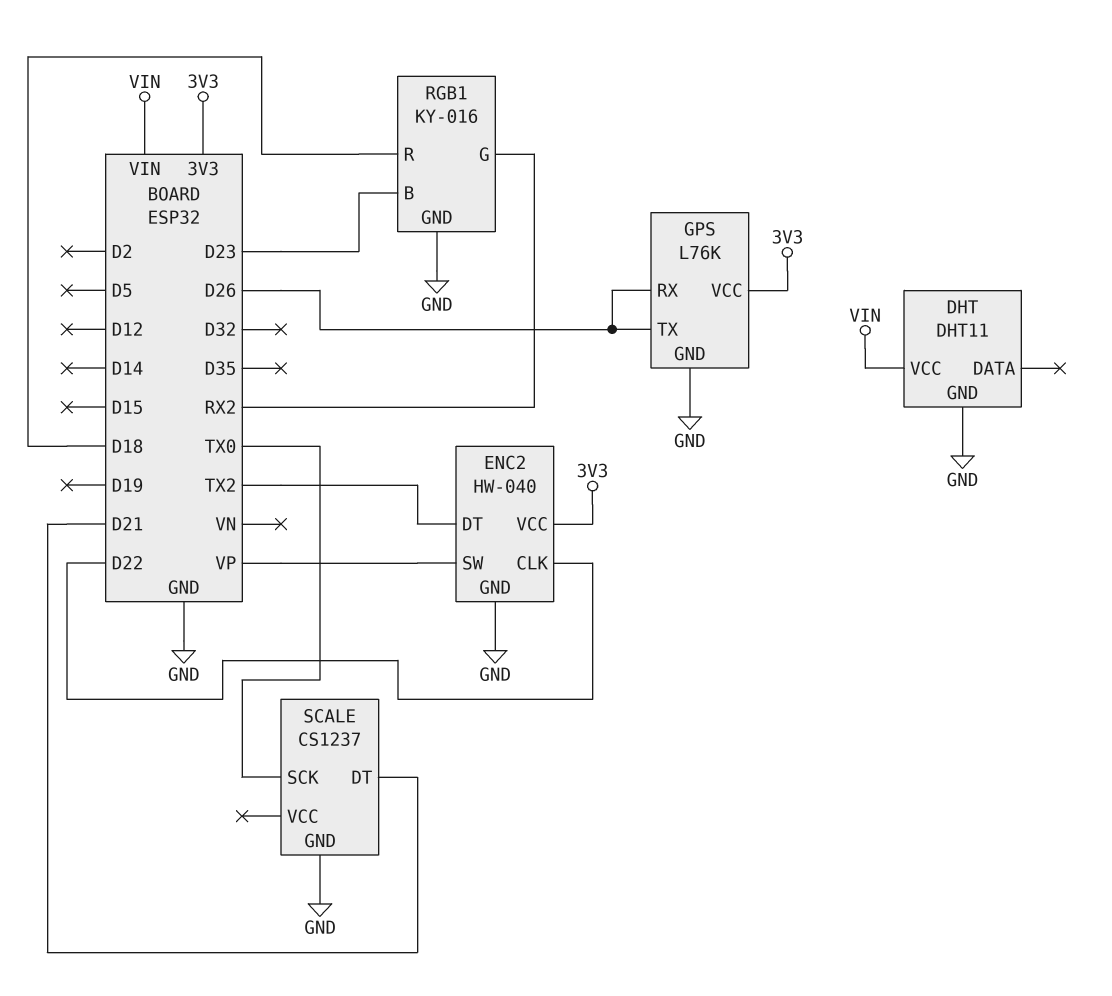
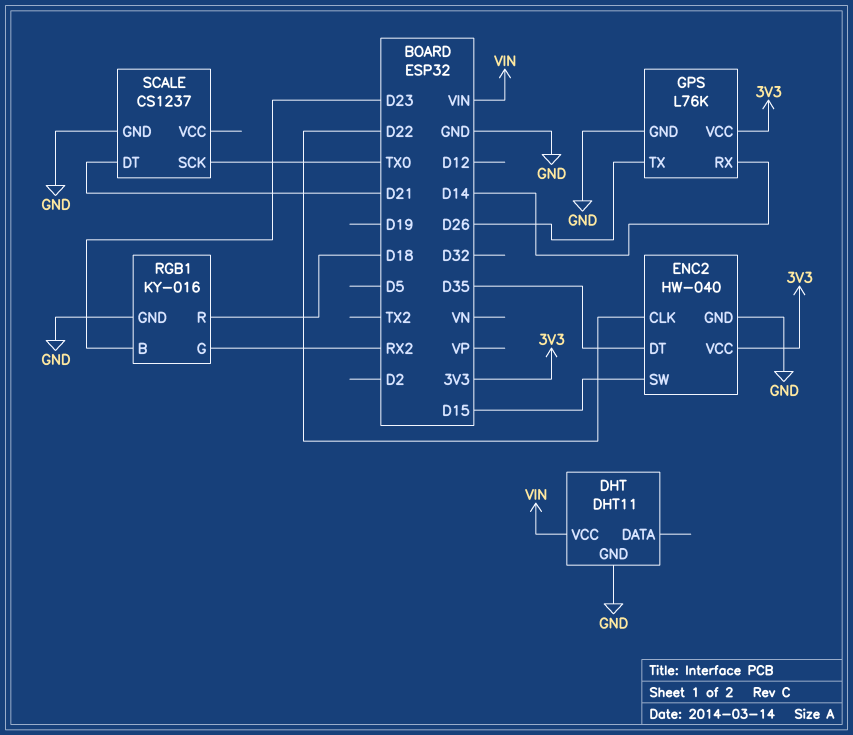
ENC2 pin DT: TX2 -> D35
ENC2 pin SW: VP -> D15
GPS pin RX: D26 -> D14

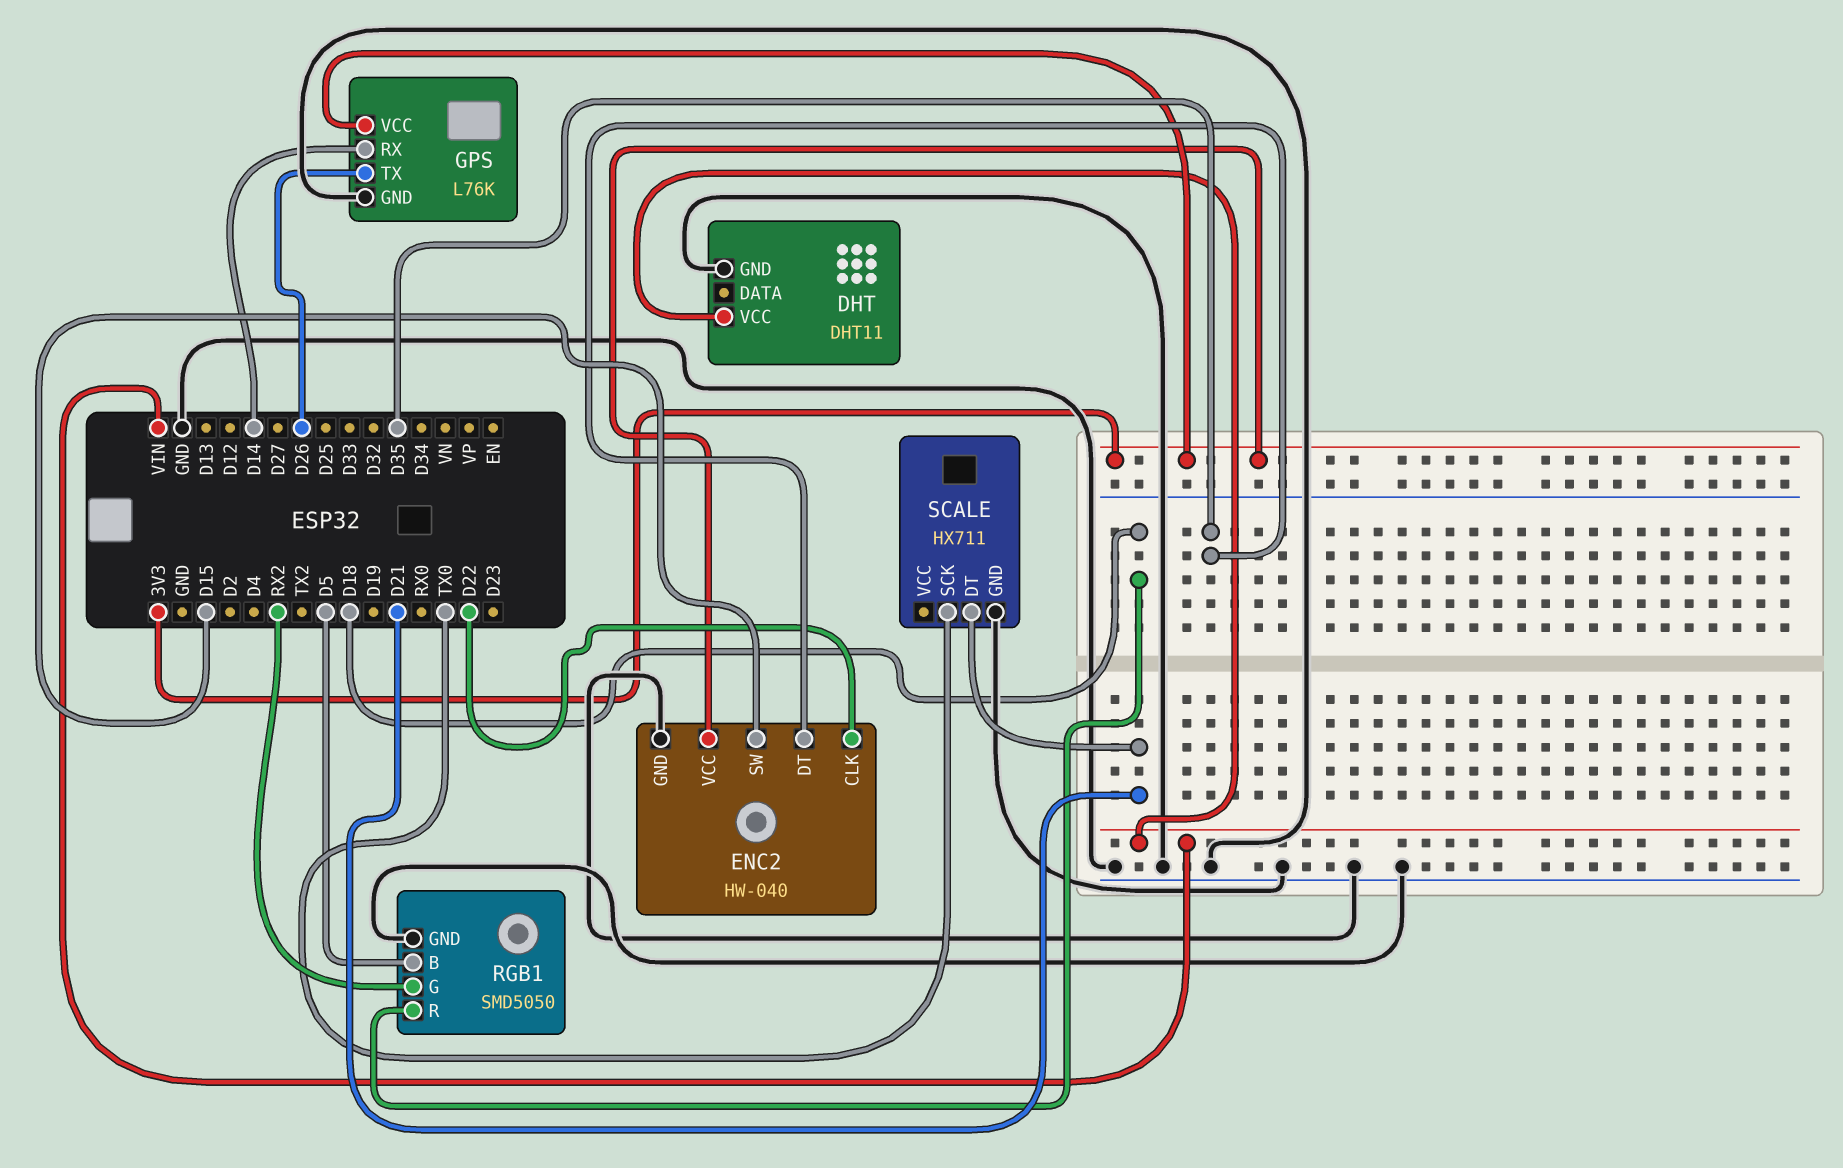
RGB1: KY-016 -> SMD5050
RGB1 pin B: D23 -> D5
SCALE: CS1237 -> HX711

